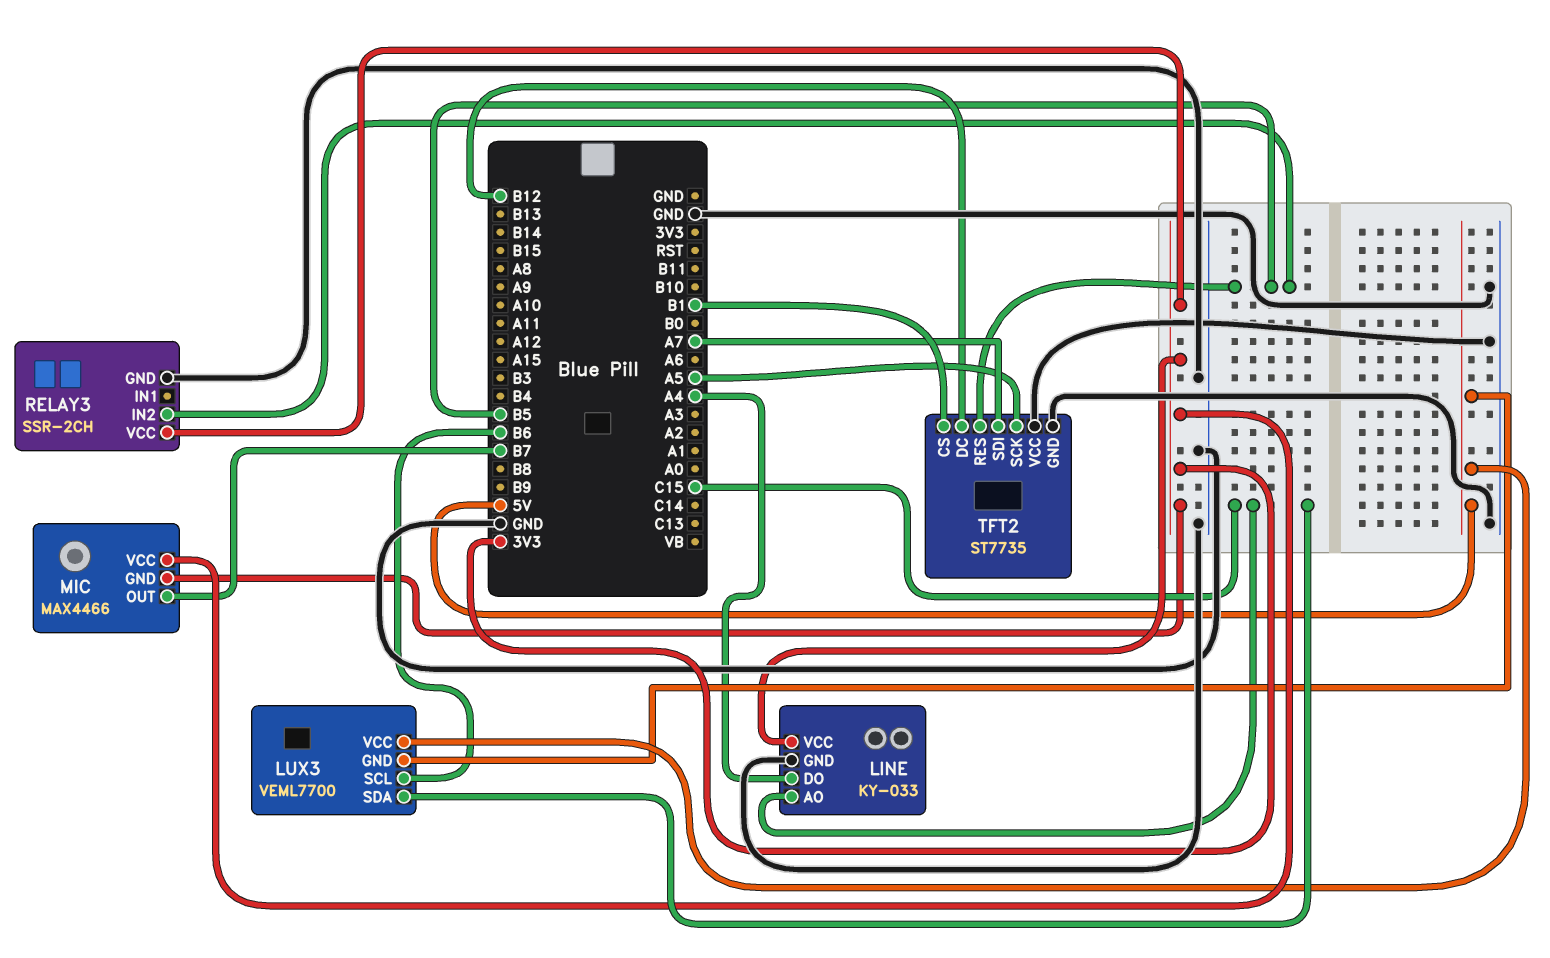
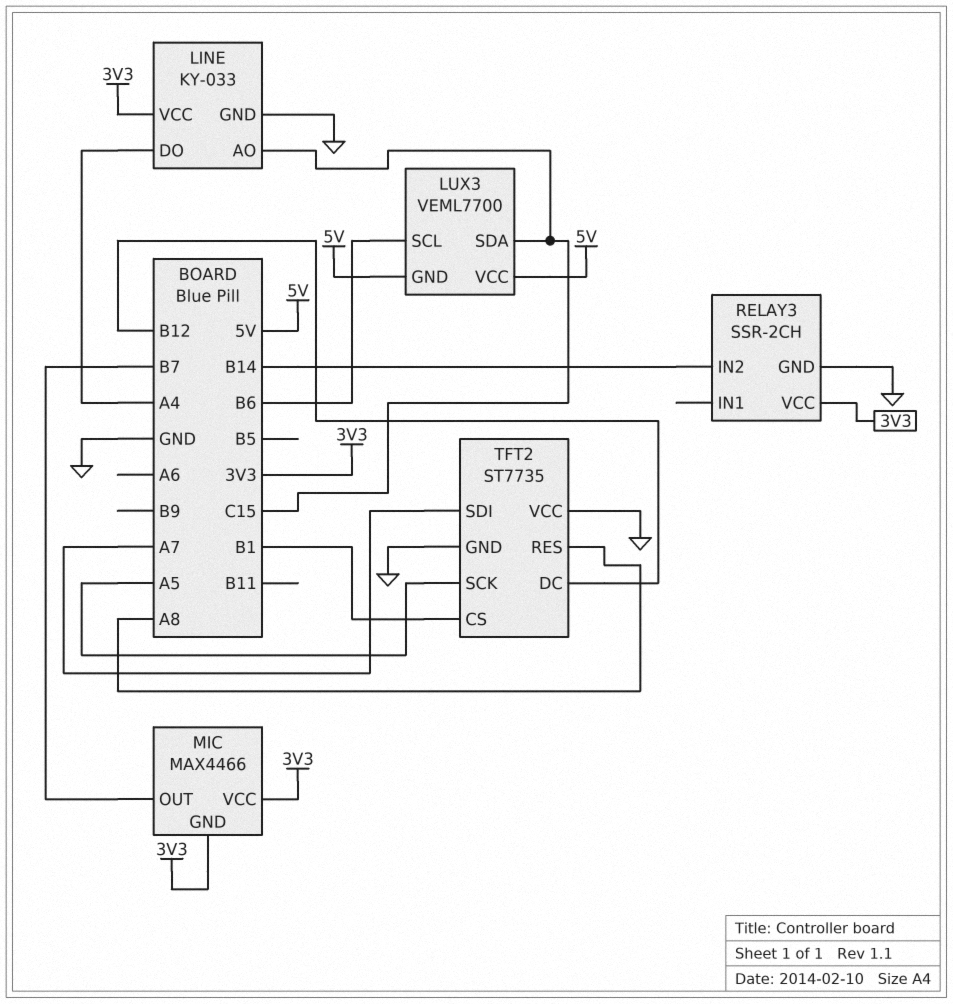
RELAY3 pin IN2: B5 -> B14
TFT2 pin RES: B5 -> A8

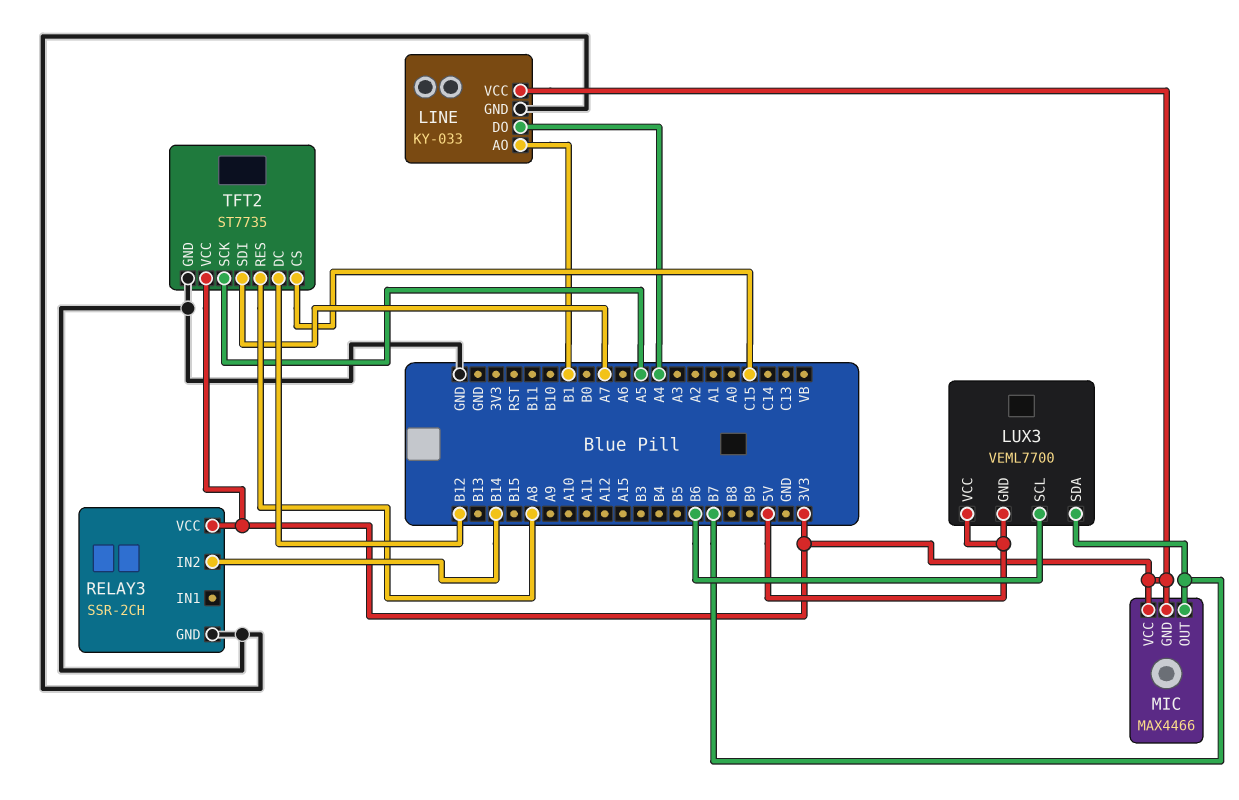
LINE pin AO: C15 -> B1
LUX3 pin SDA: C15 -> B7
TFT2 pin CS: B1 -> C15
TFT2 pin VCC: GND -> 3V3

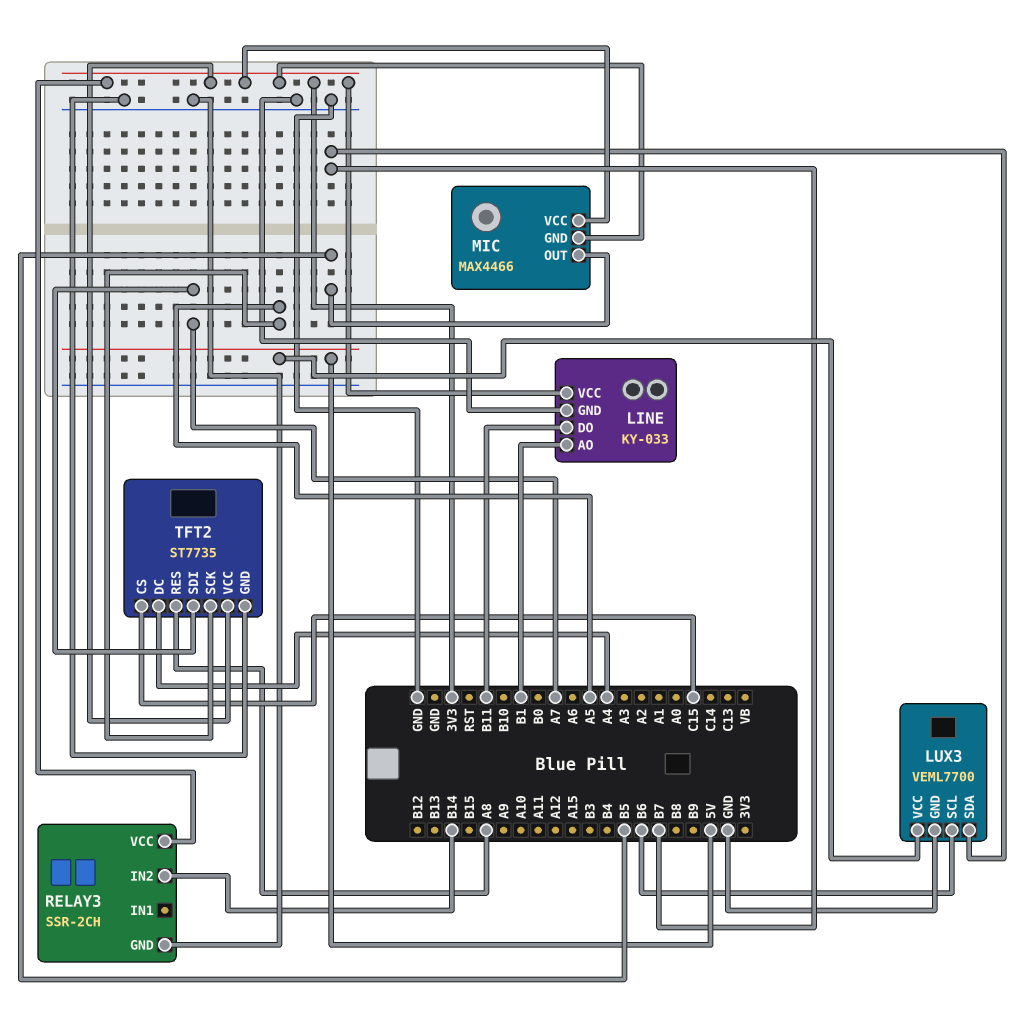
LINE pin DO: A4 -> B11
LUX3 pin GND: 5V -> GND
MIC pin OUT: B7 -> B5
TFT2 pin DC: B12 -> A4

